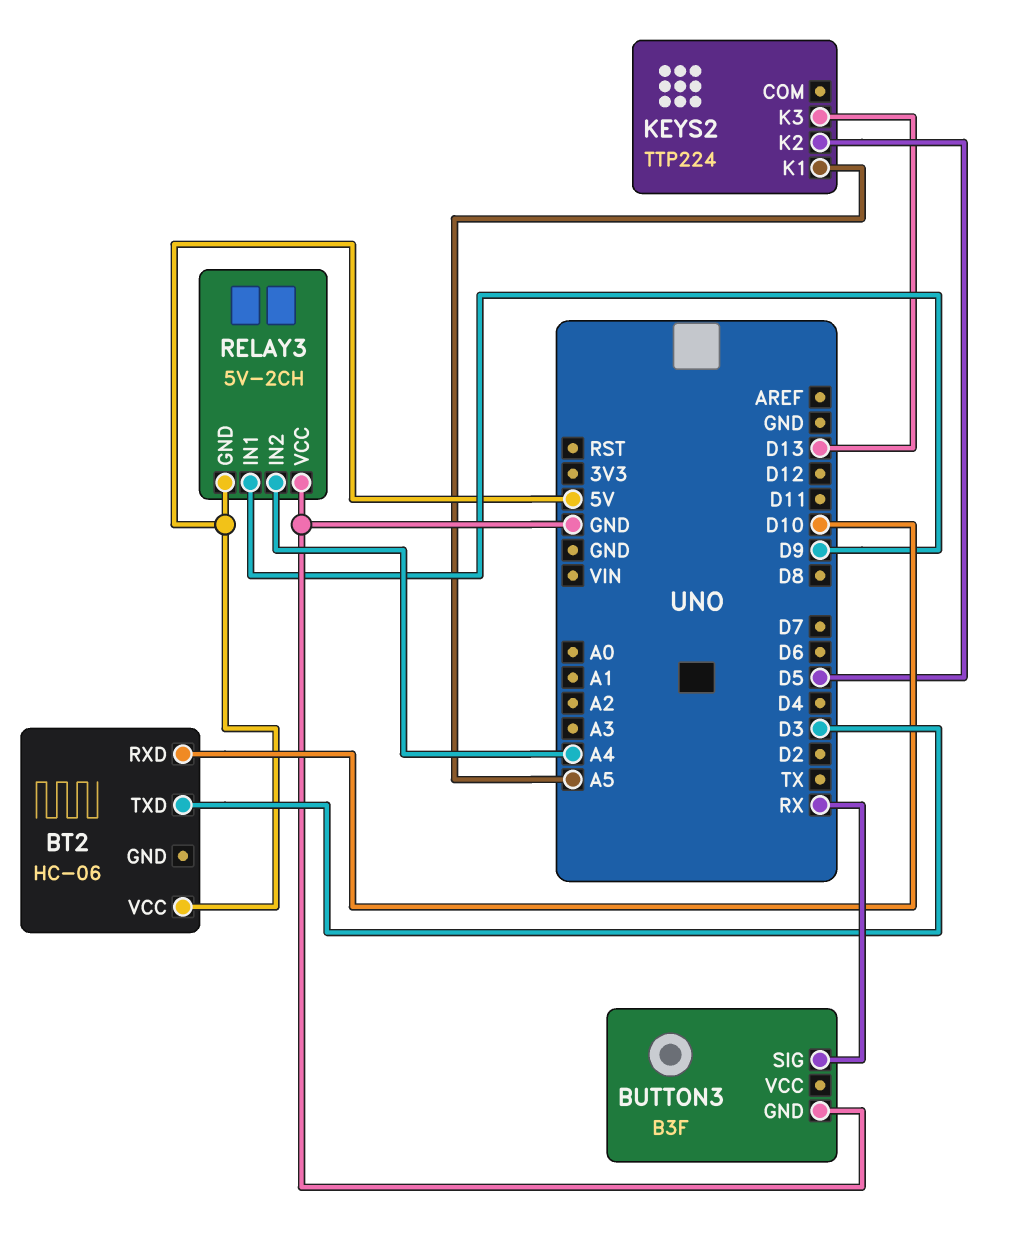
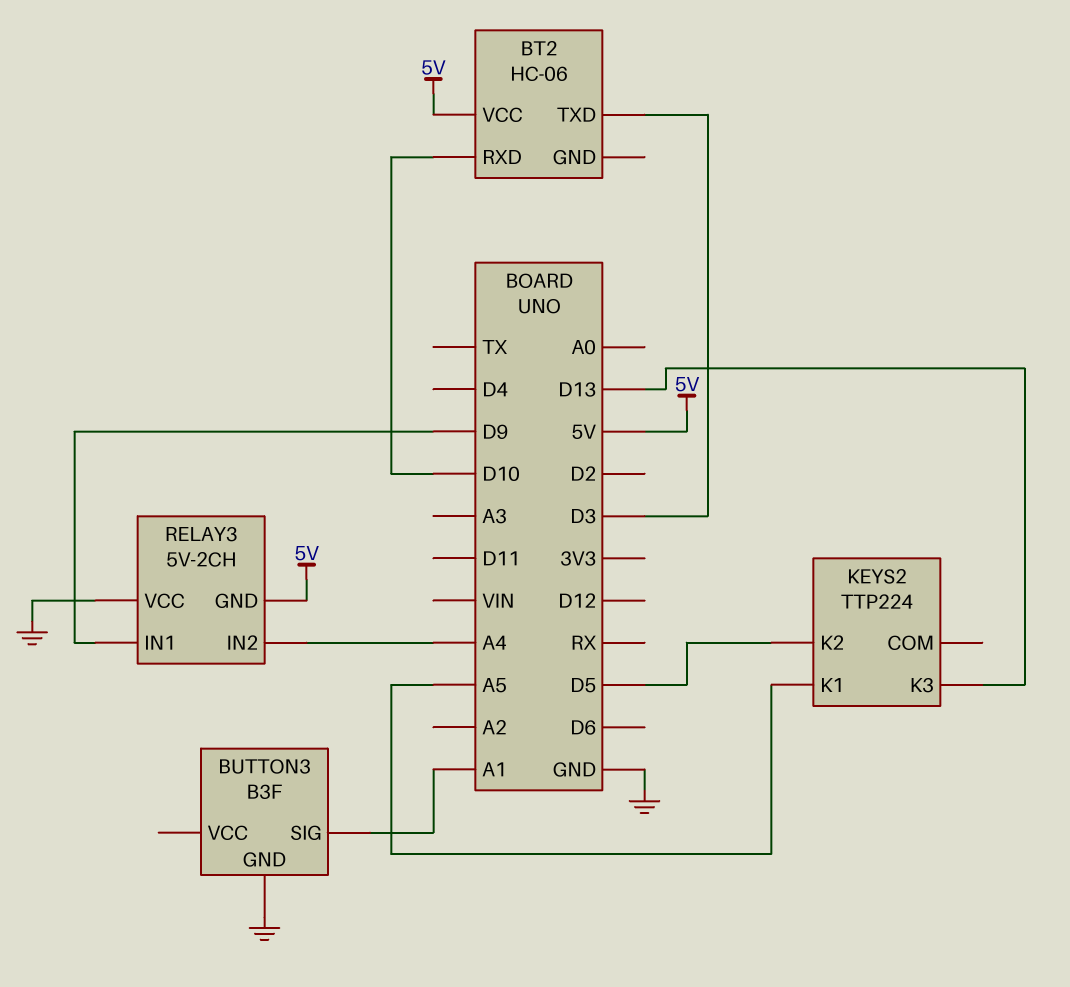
BUTTON3 pin SIG: RX -> A1

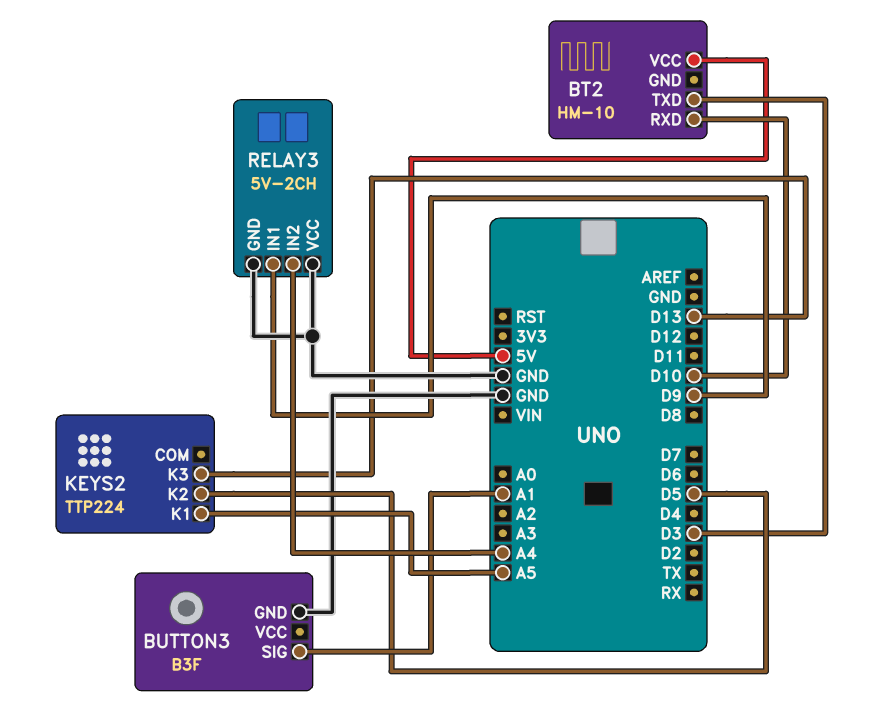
BT2: HC-06 -> HM-10
RELAY3 pin GND: 5V -> GND

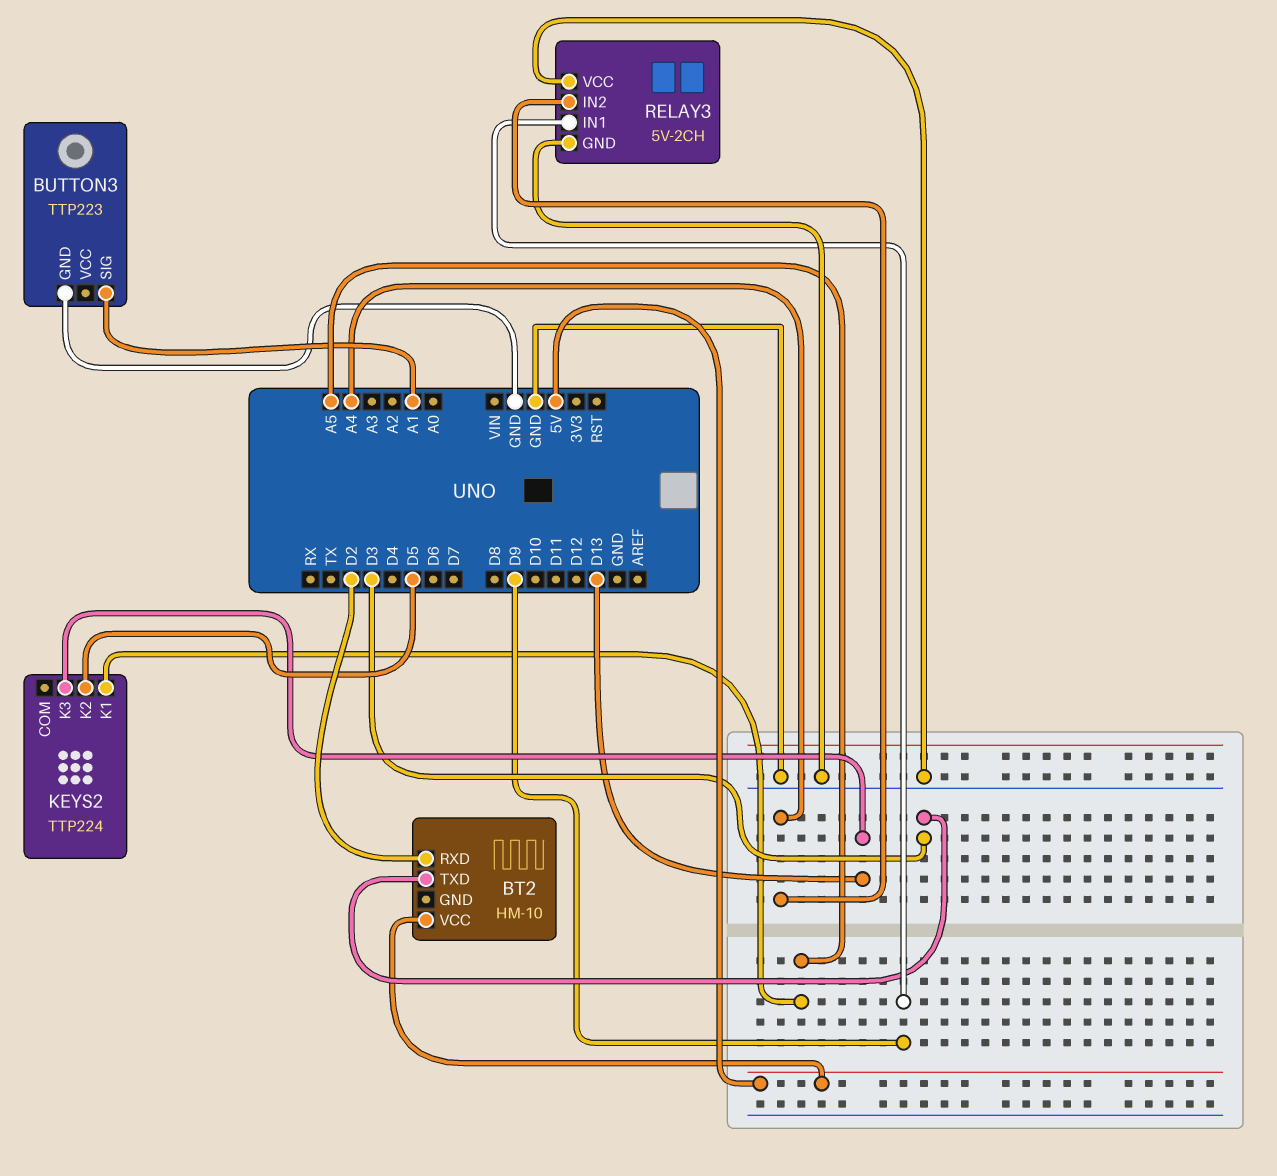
BT2 pin RXD: D10 -> D2
BUTTON3: B3F -> TTP223

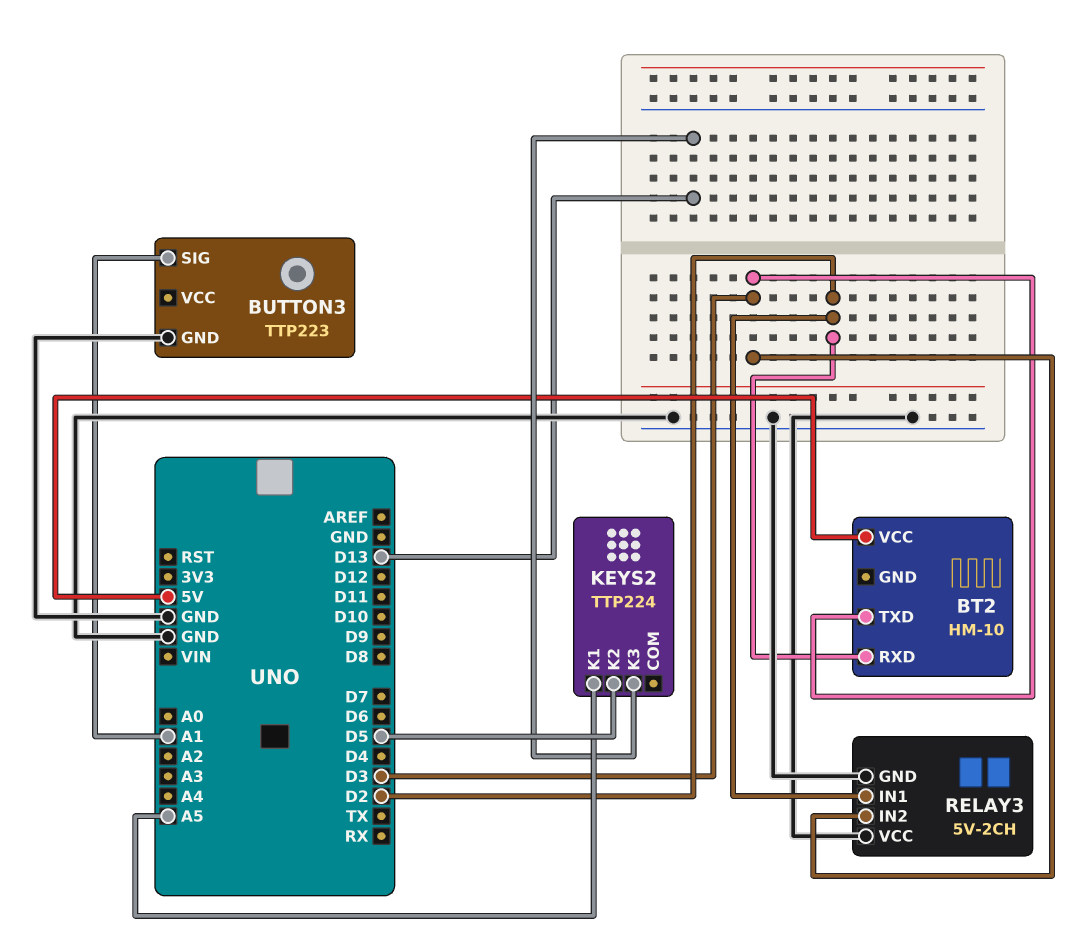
RELAY3 pin IN1: D9 -> D2
RELAY3 pin IN2: A4 -> D3

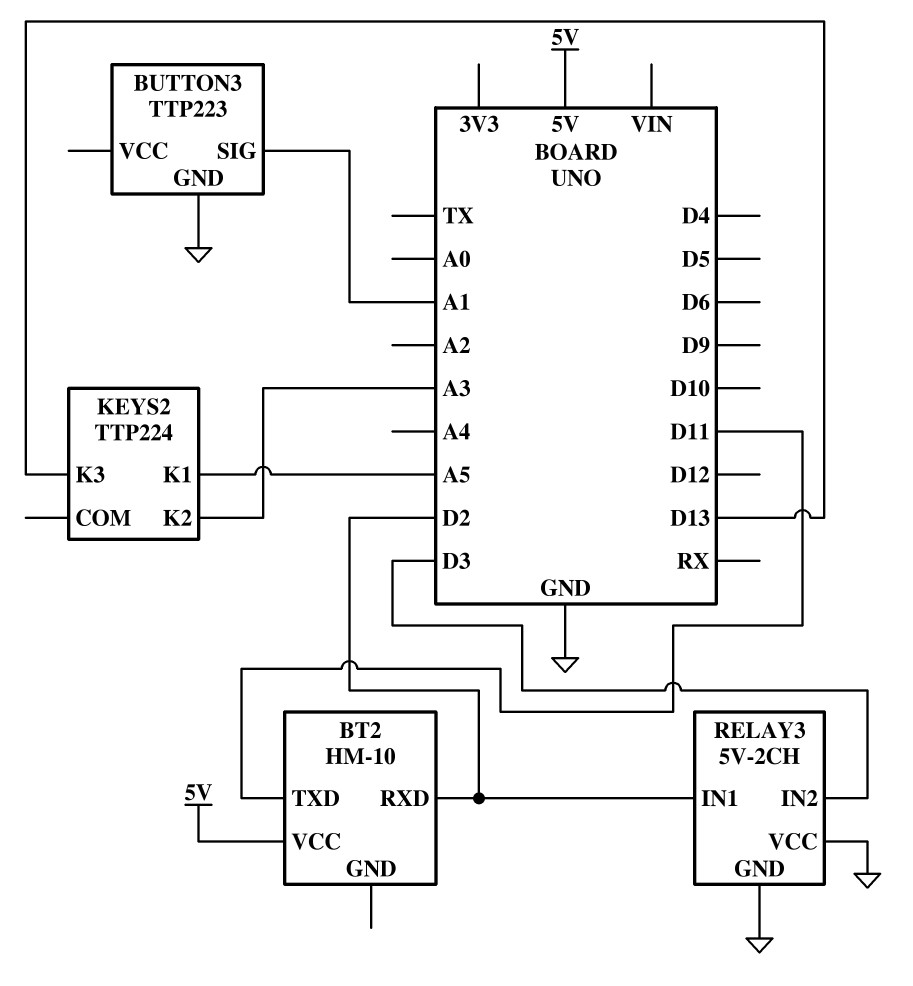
BT2 pin TXD: D3 -> D11
KEYS2 pin K2: D5 -> A3

